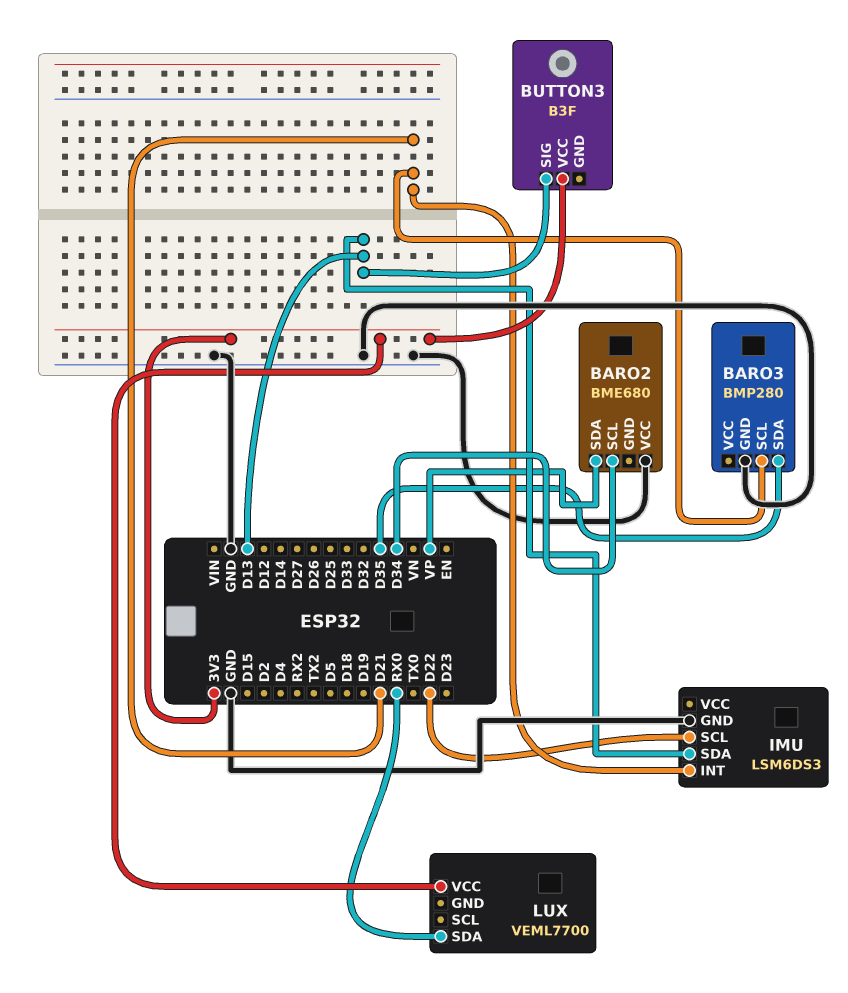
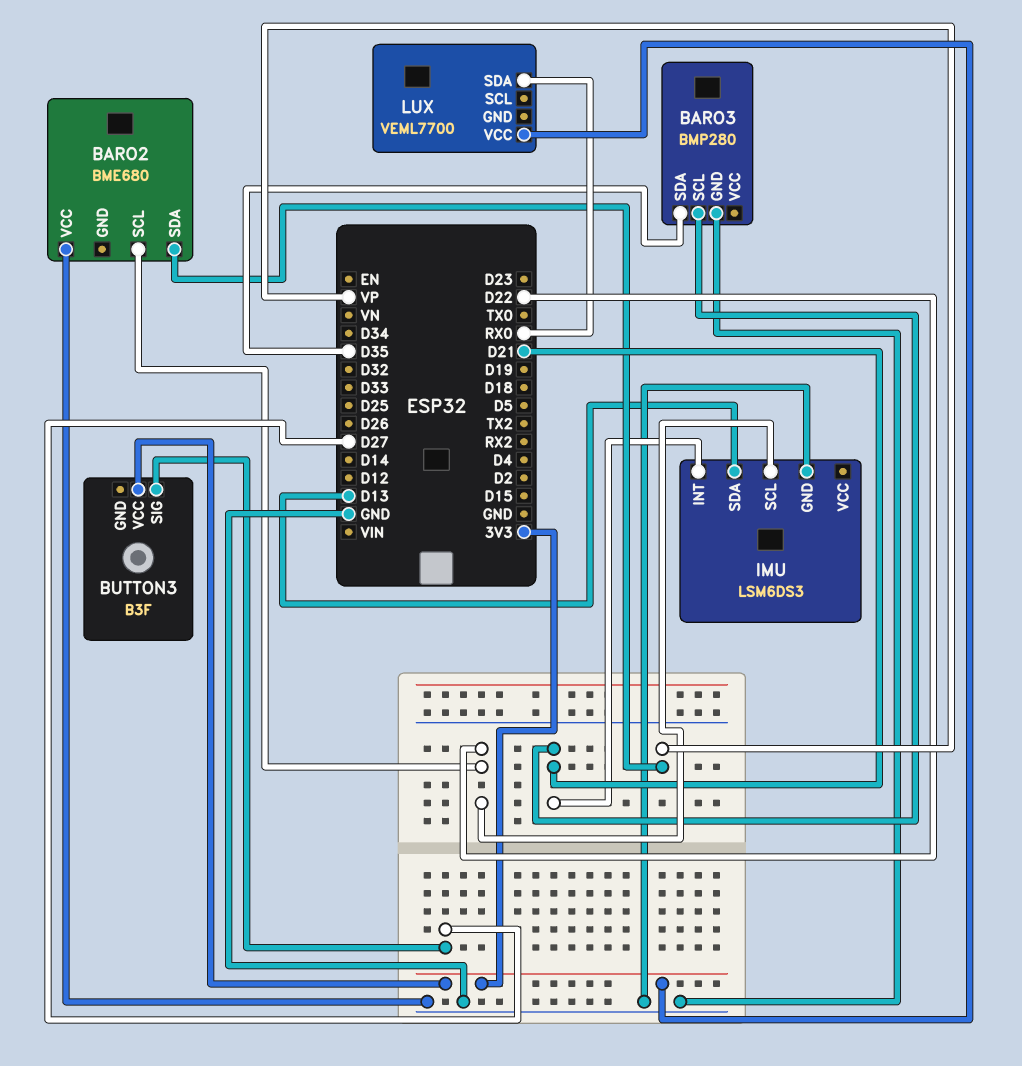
BARO2 pin SCL: D34 -> D22
BUTTON3 pin SIG: D13 -> D27

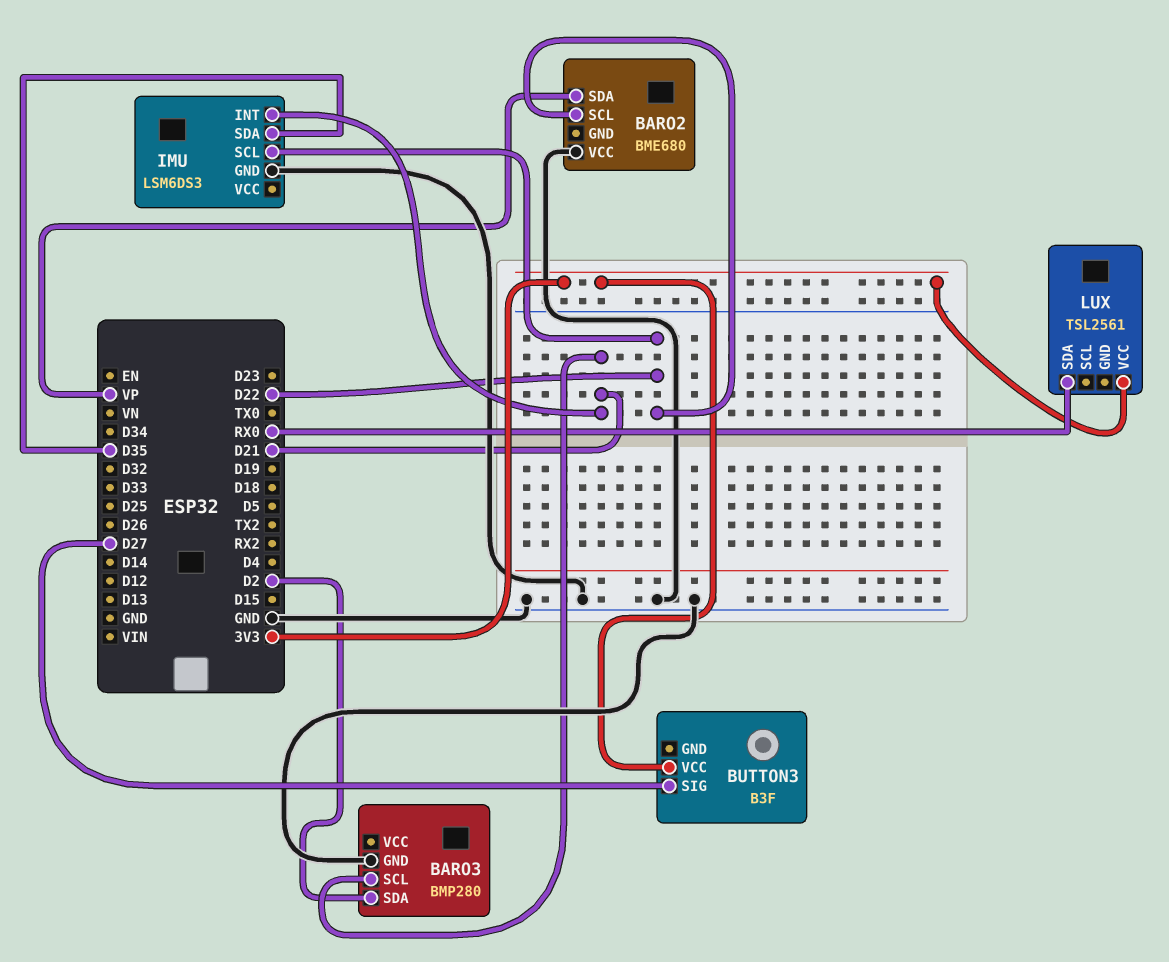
BARO3 pin SDA: D35 -> D2
IMU pin SDA: D13 -> D35
LUX: VEML7700 -> TSL2561

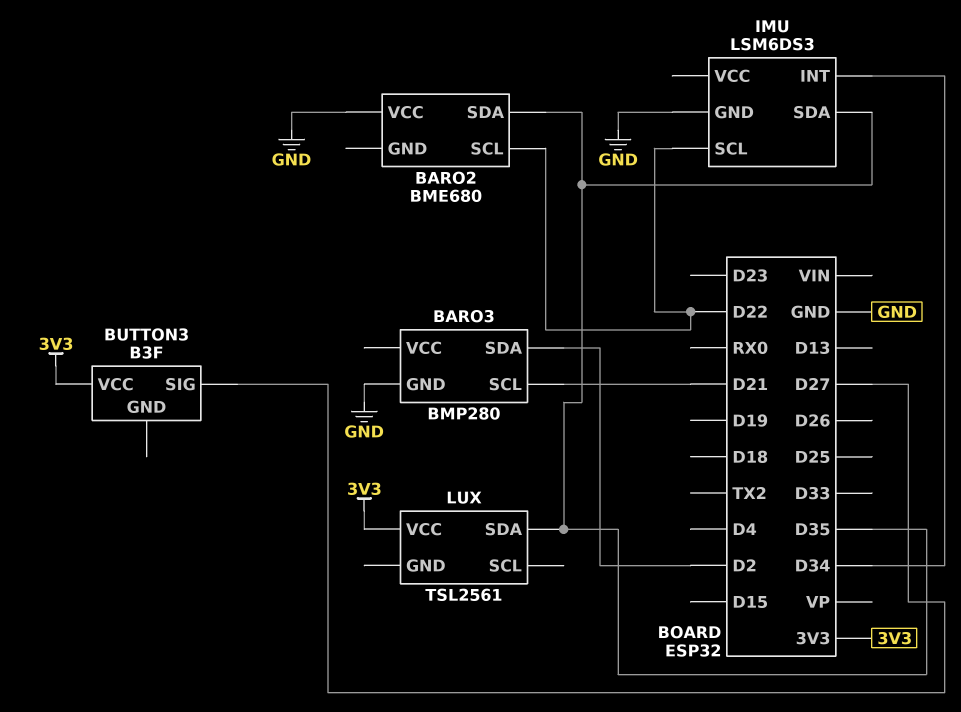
BARO2 pin SDA: VP -> D35
IMU pin INT: D21 -> D34
LUX pin SDA: RX0 -> D35

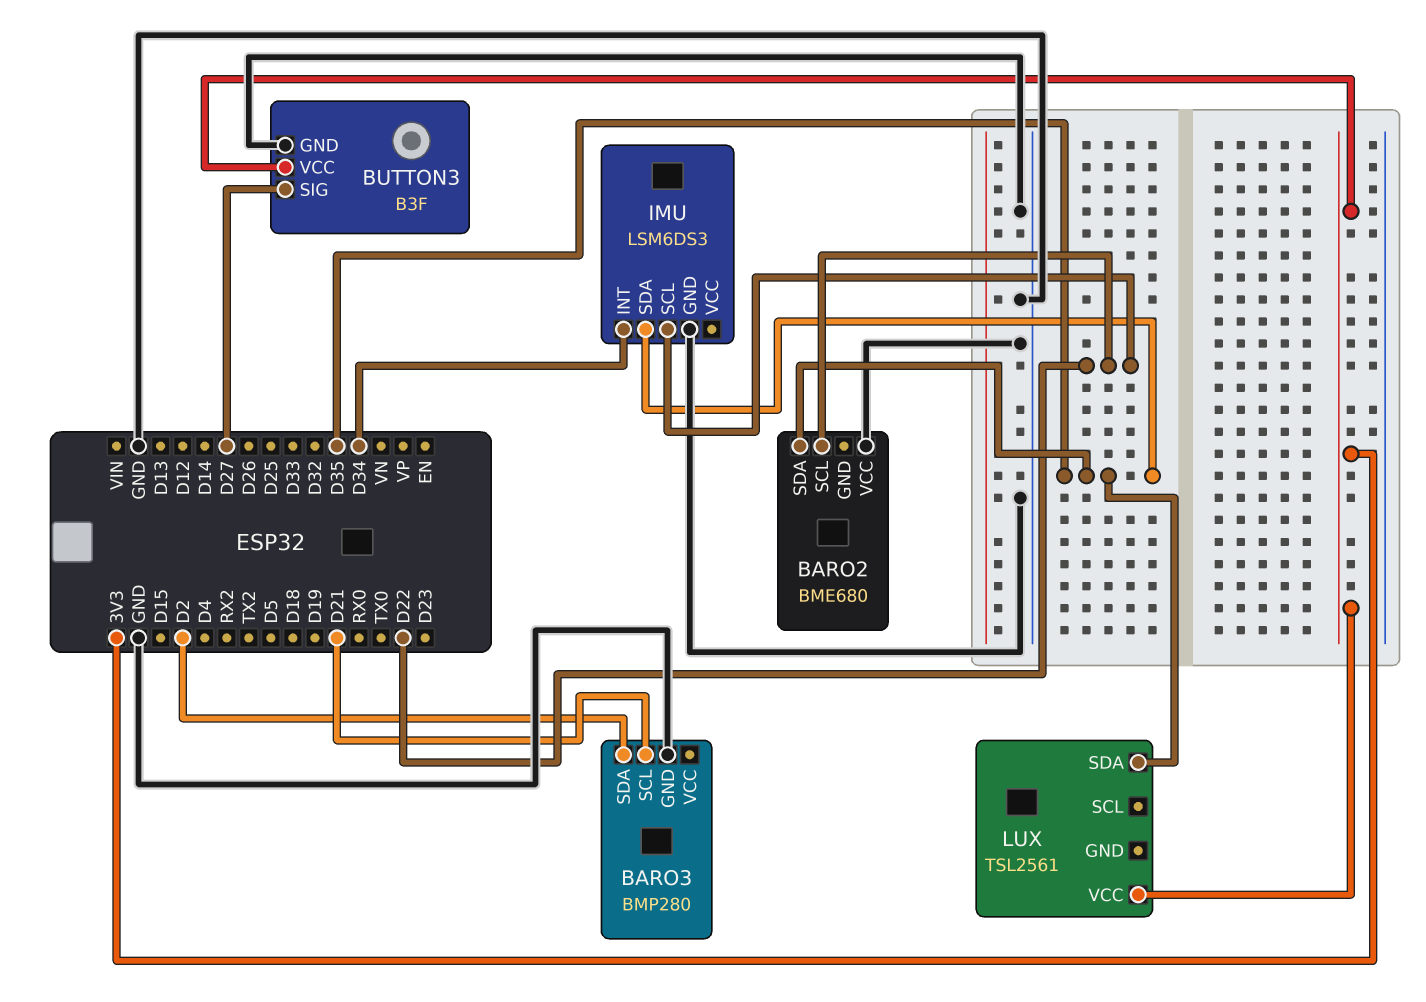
BUTTON3 pin GND: none -> GND

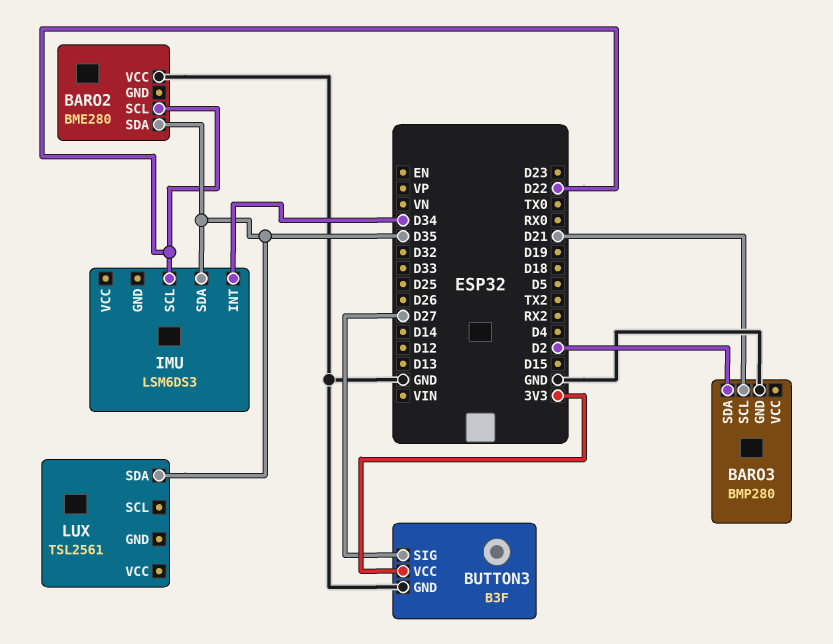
BARO2: BME680 -> BME280
IMU pin GND: GND -> none
LUX pin VCC: 3V3 -> none

